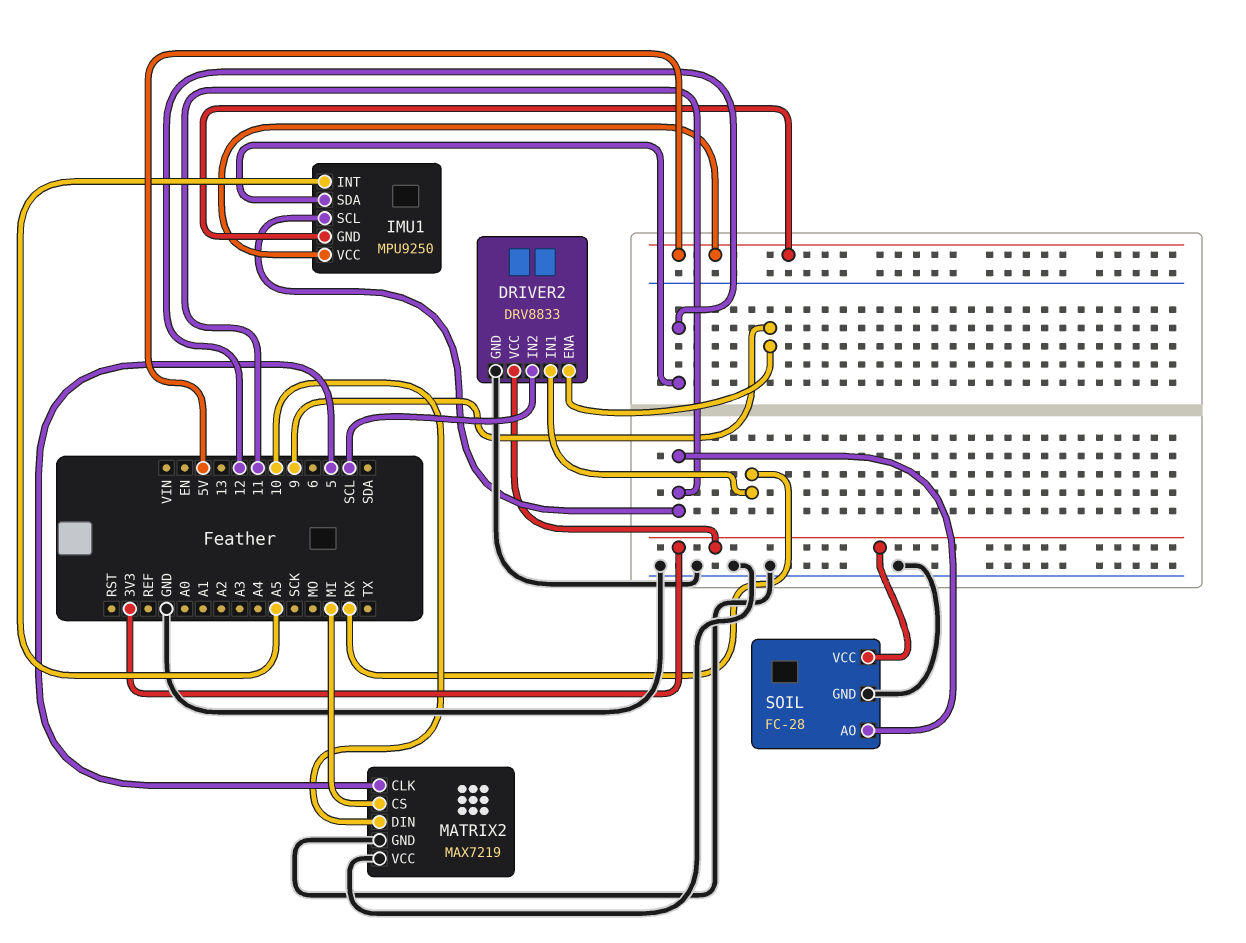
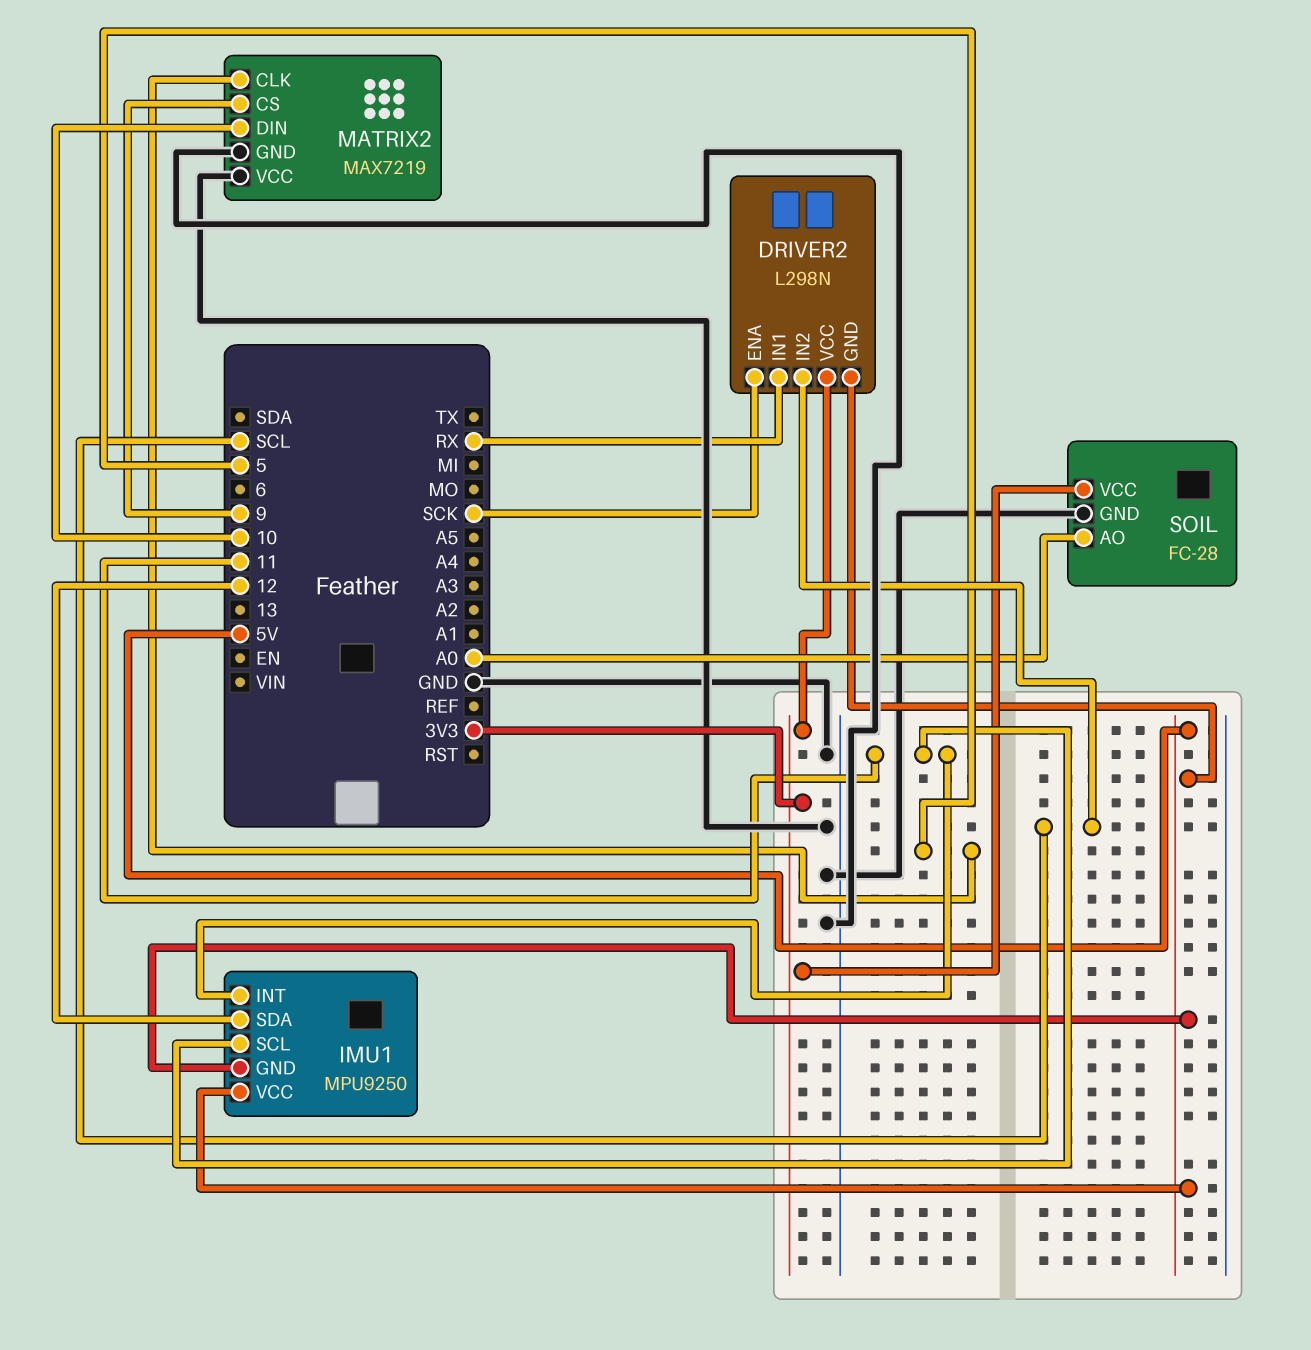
DRIVER2: DRV8833 -> L298N
DRIVER2 pin ENA: 9 -> SCK
DRIVER2 pin GND: GND -> 5V
IMU1 pin INT: A5 -> 11
MATRIX2 pin CS: MI -> 9
SOIL pin AO: 11 -> A0

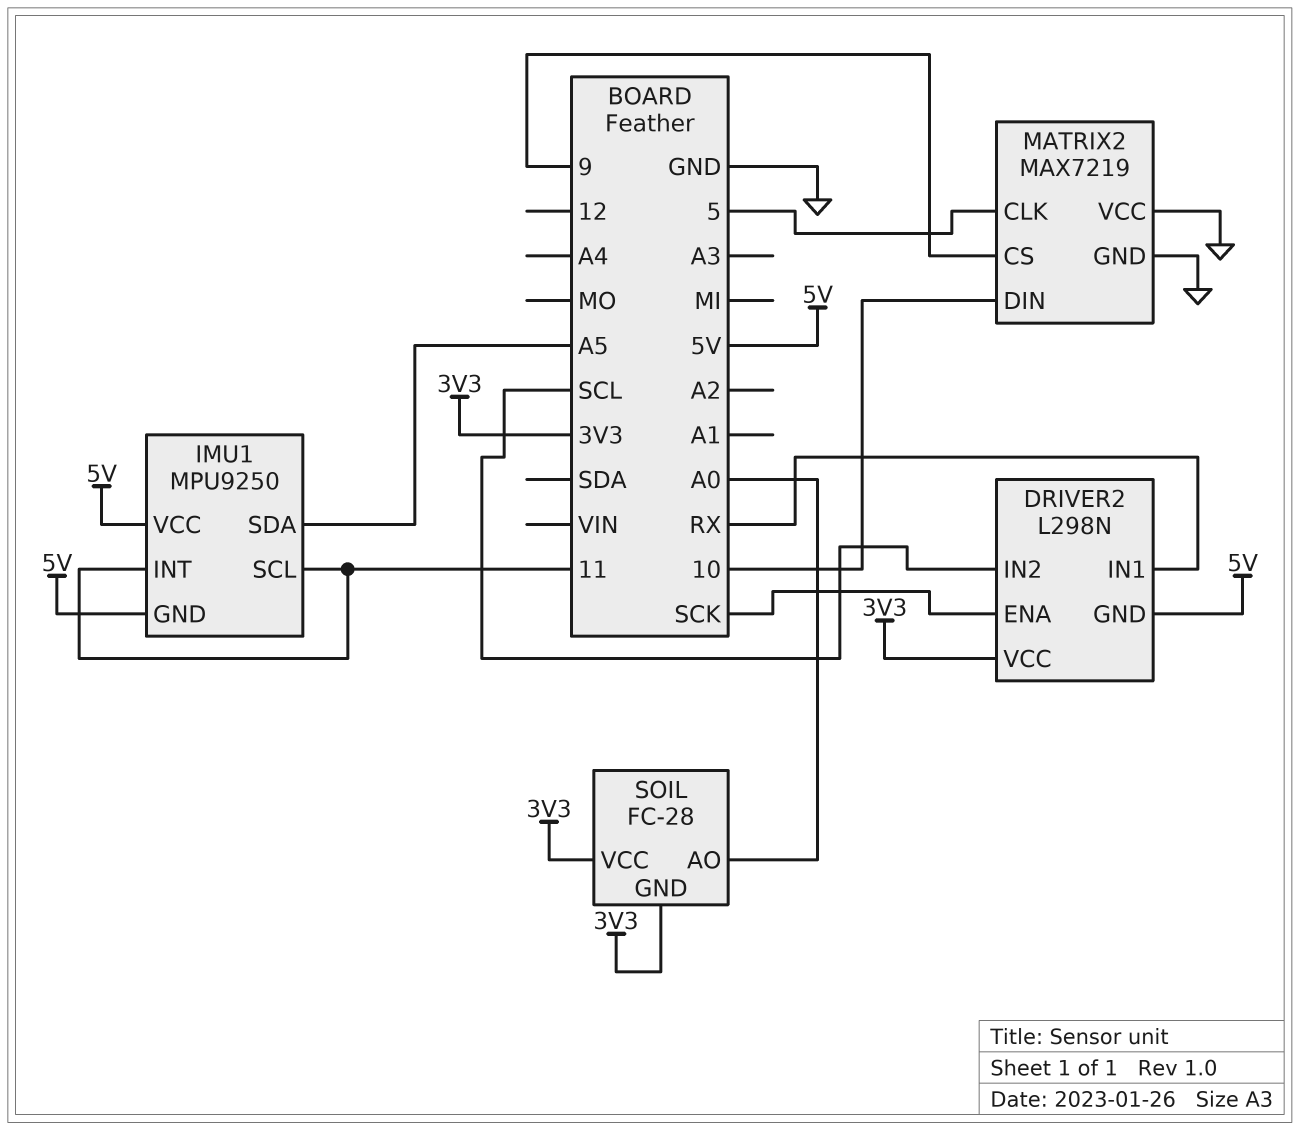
IMU1 pin SDA: 12 -> A5
SOIL pin GND: GND -> 3V3

